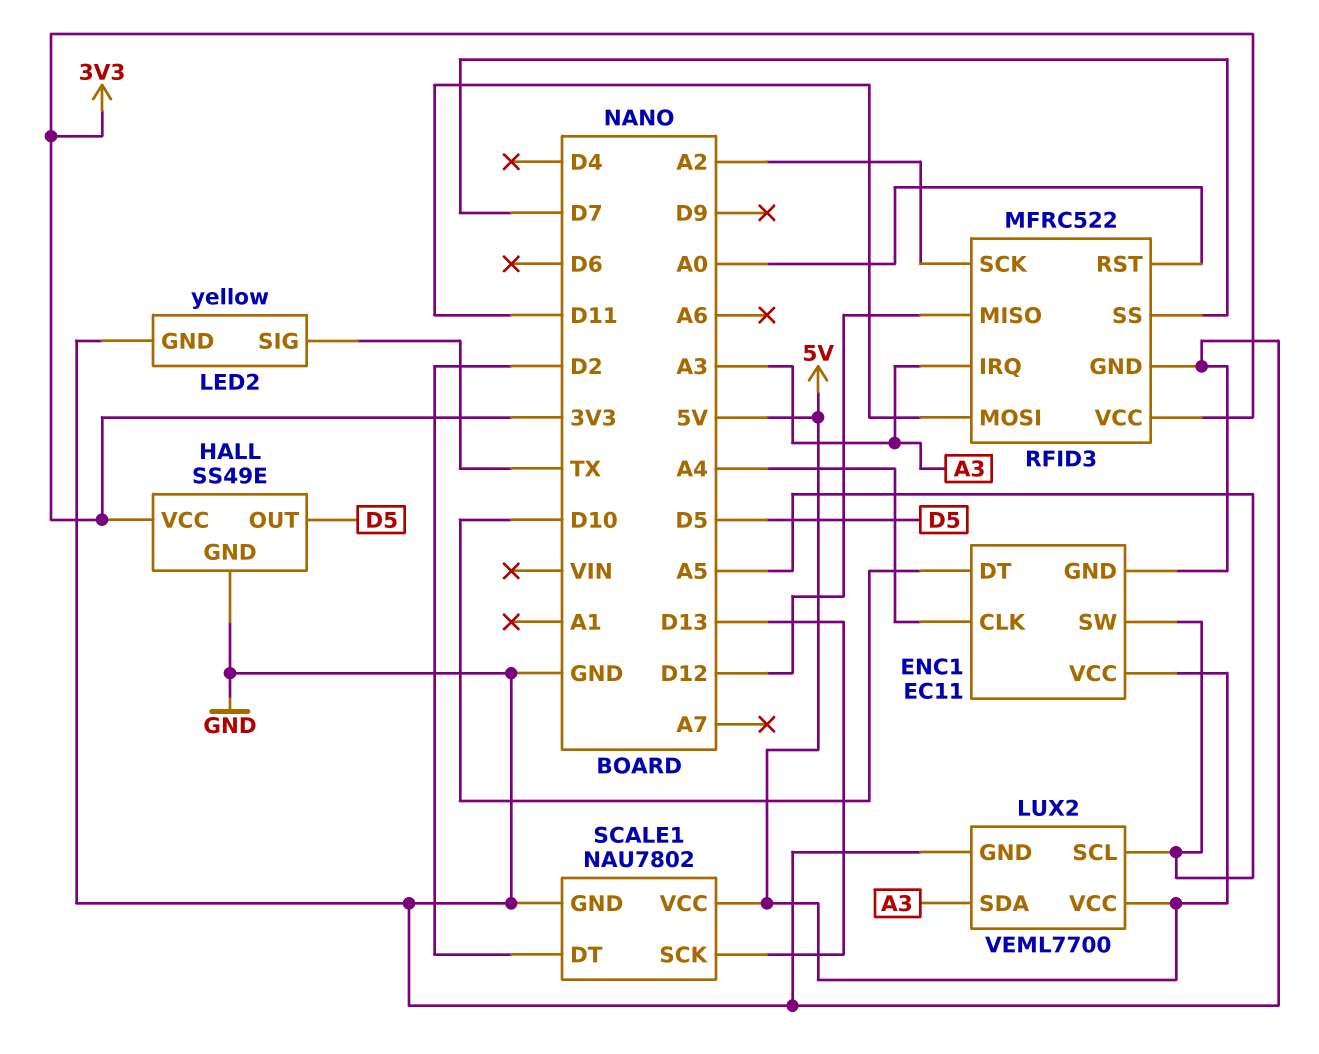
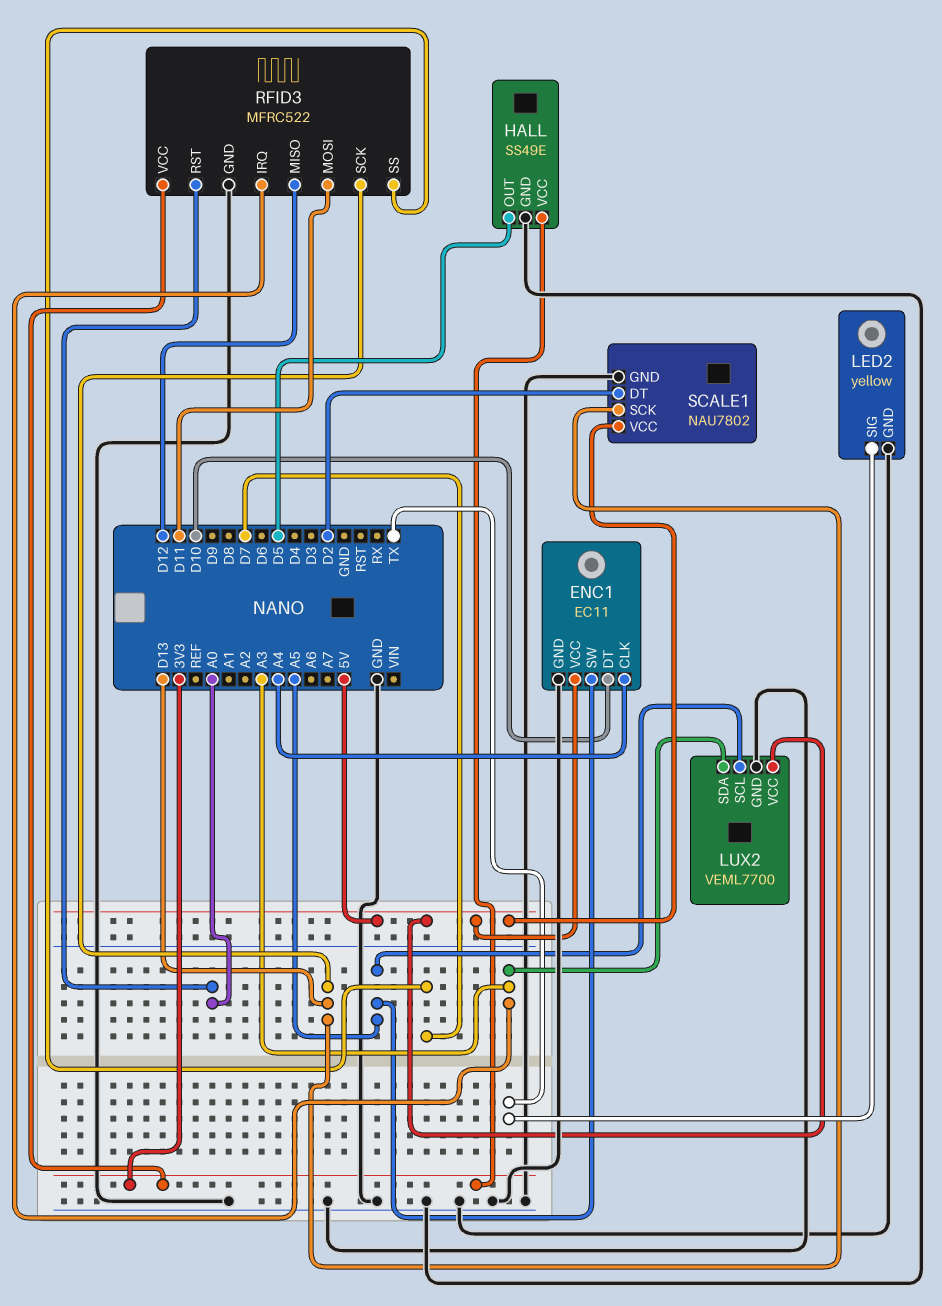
RFID3 pin SCK: A2 -> D13

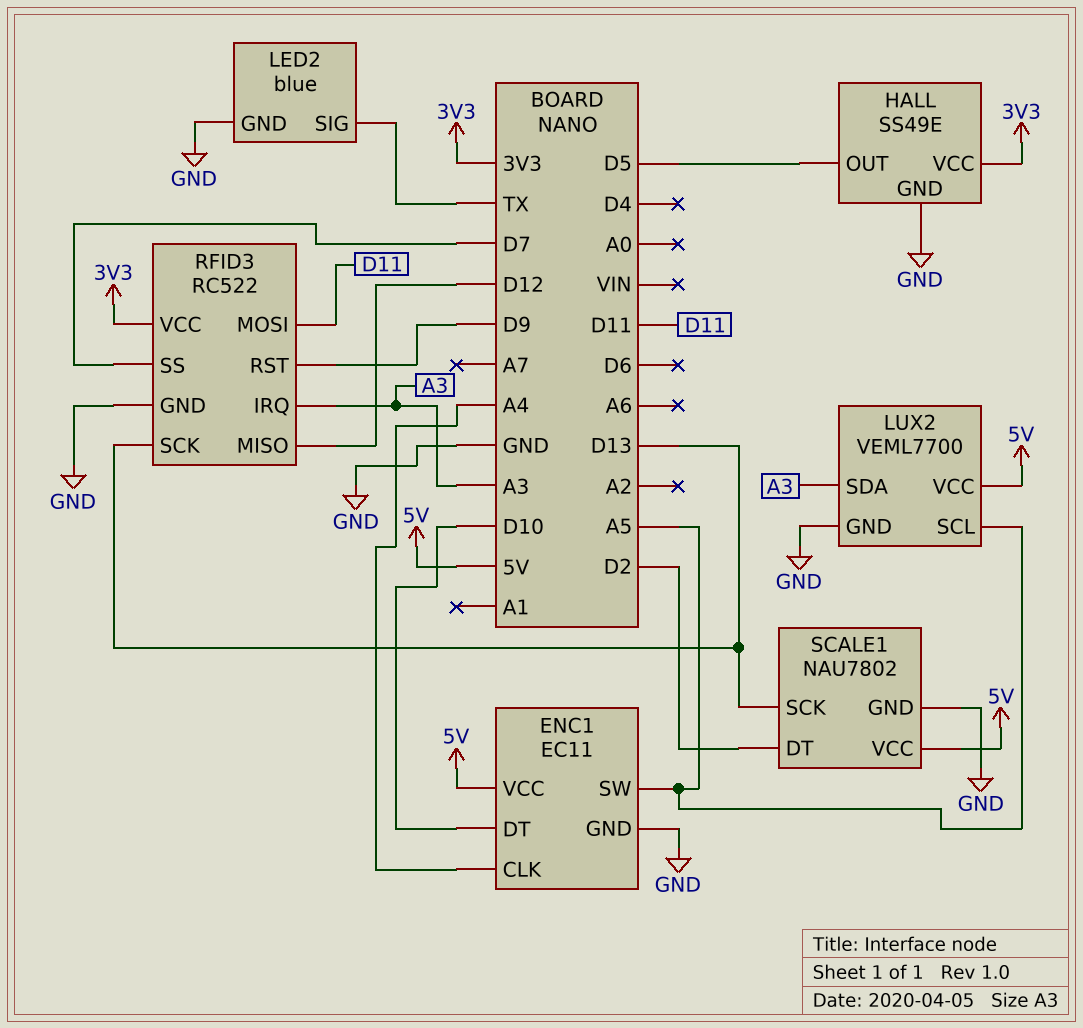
LED2: yellow -> blue
RFID3: MFRC522 -> RC522
RFID3 pin RST: A0 -> D9

